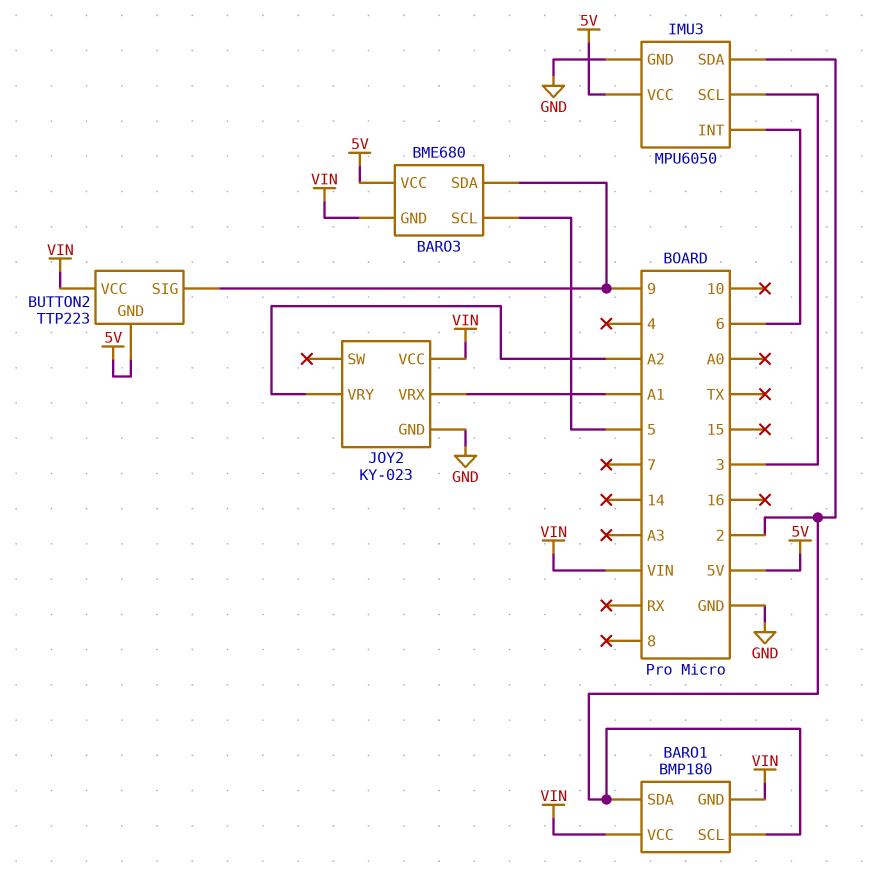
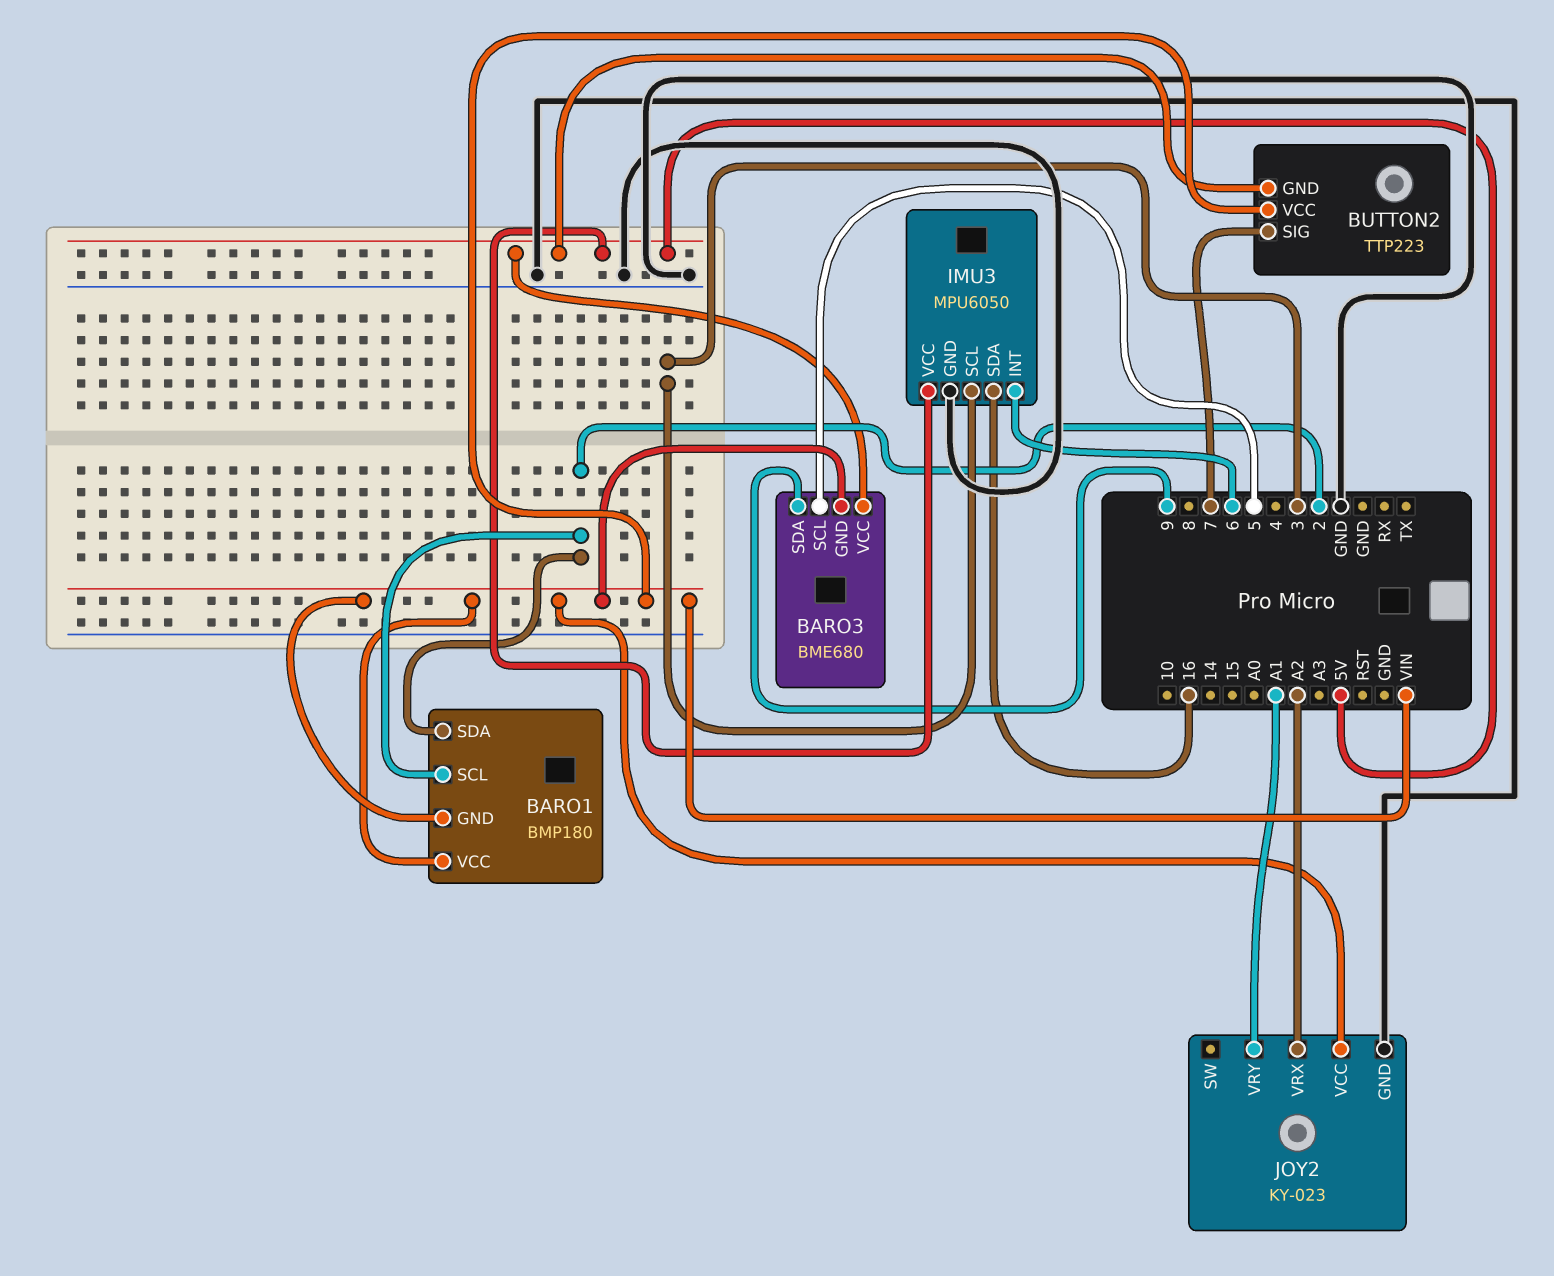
BUTTON2 pin SIG: 9 -> 7
IMU3 pin SDA: 2 -> 16
JOY2 pin VRX: A1 -> A2
JOY2 pin VRY: A2 -> A1

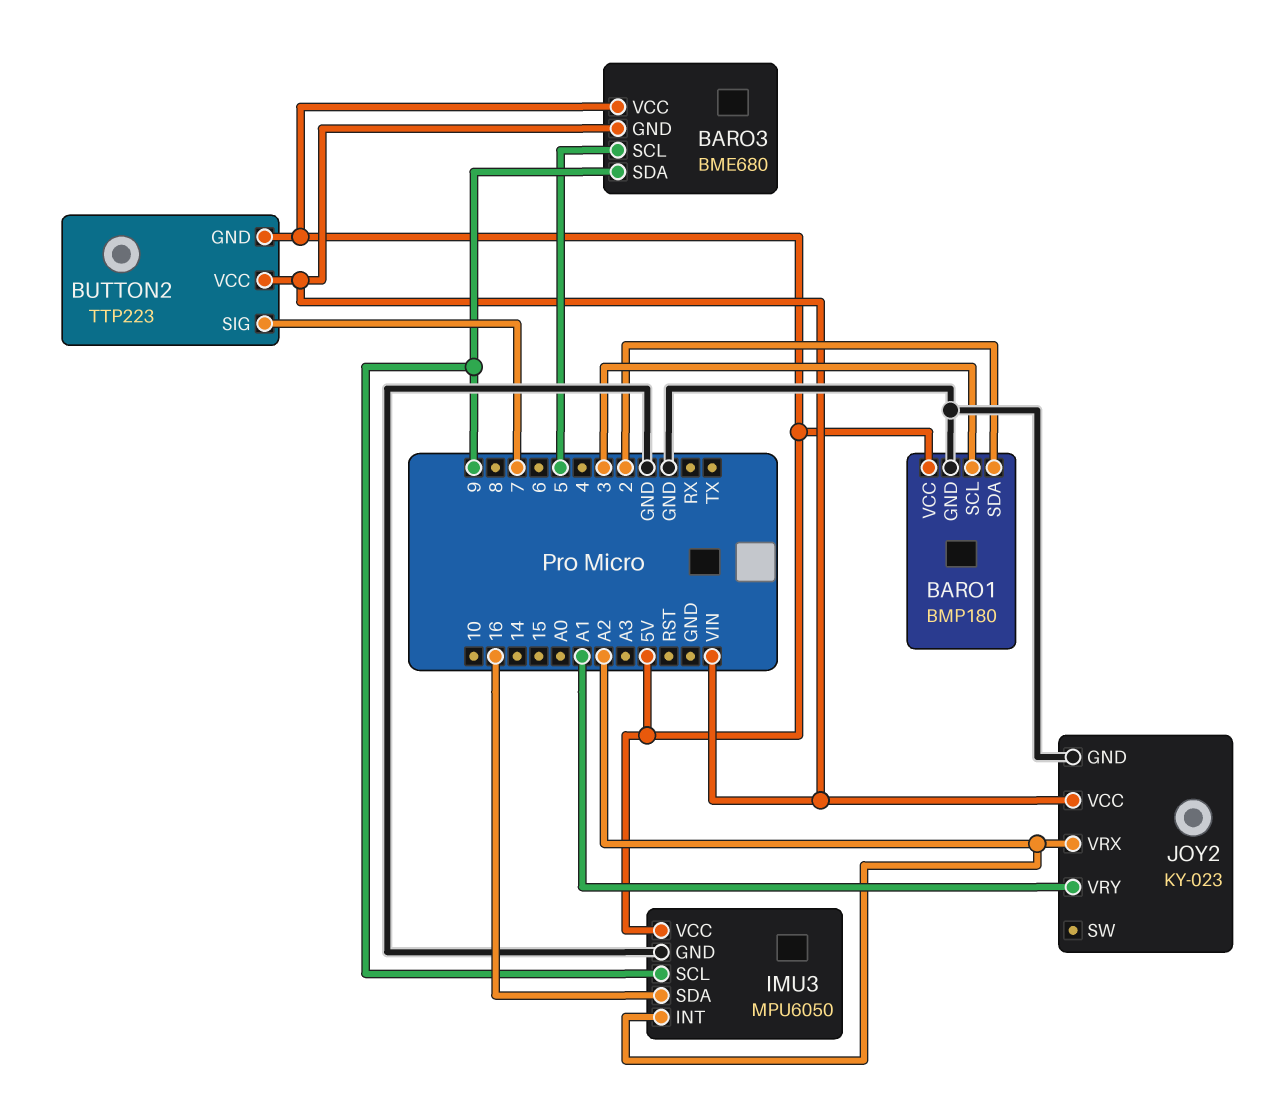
BARO1 pin GND: VIN -> GND
BARO1 pin SCL: 2 -> 3
BARO1 pin VCC: VIN -> 5V
IMU3 pin INT: 6 -> A2
IMU3 pin SCL: 3 -> 9

